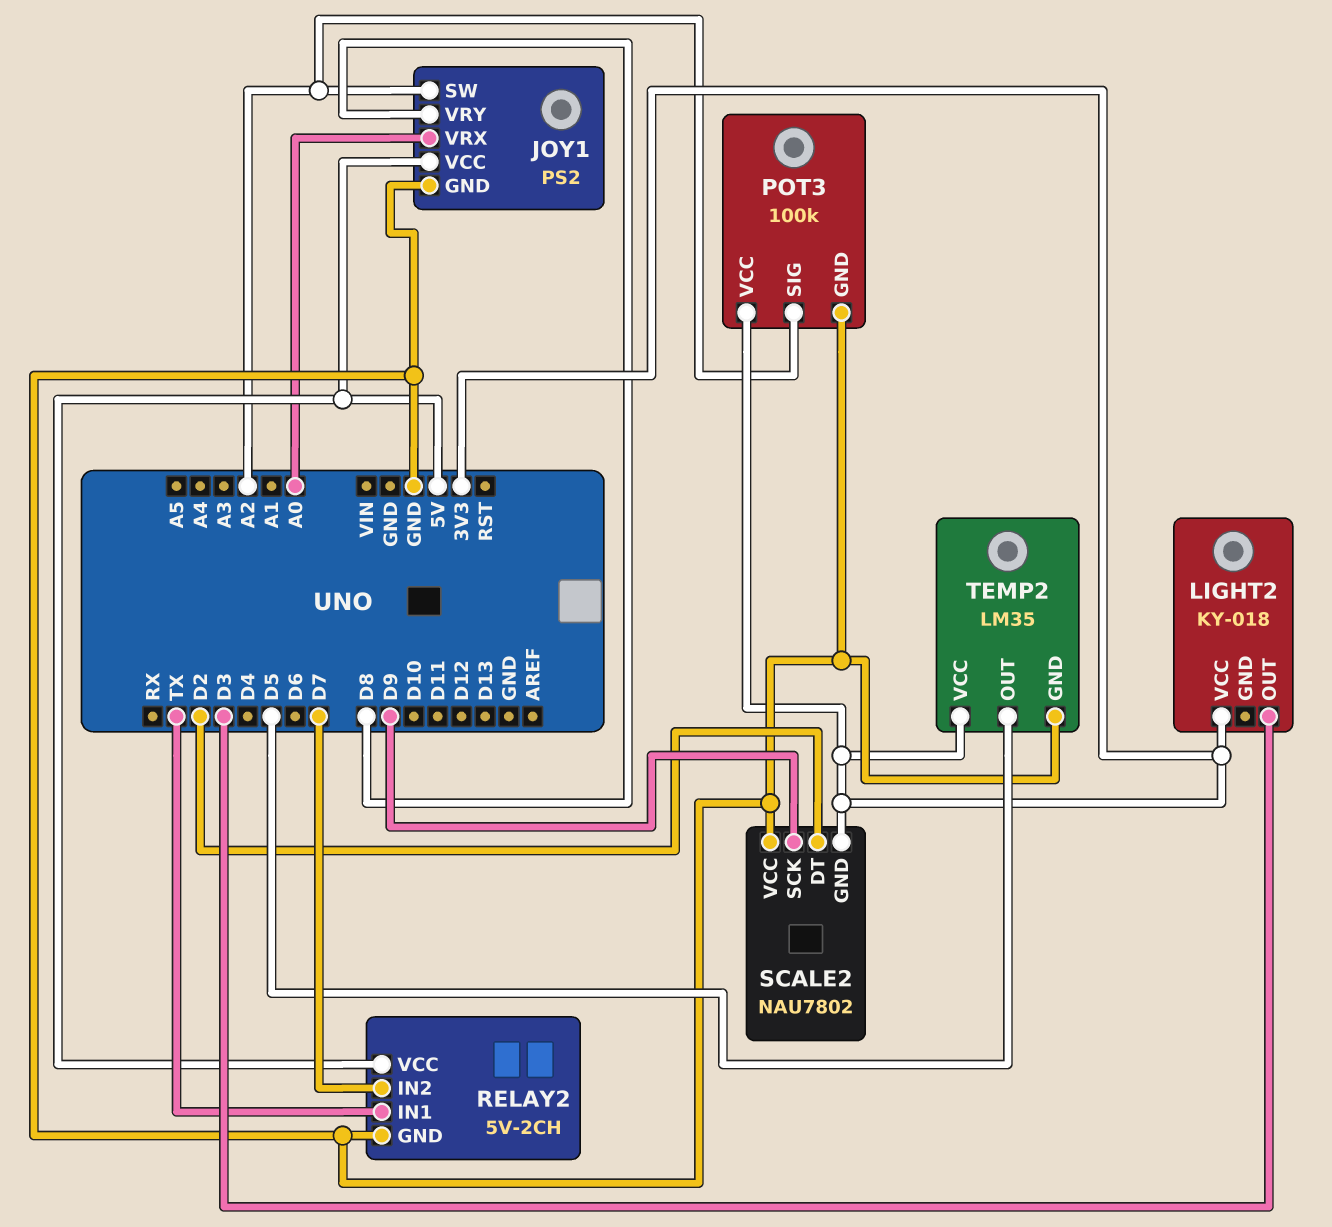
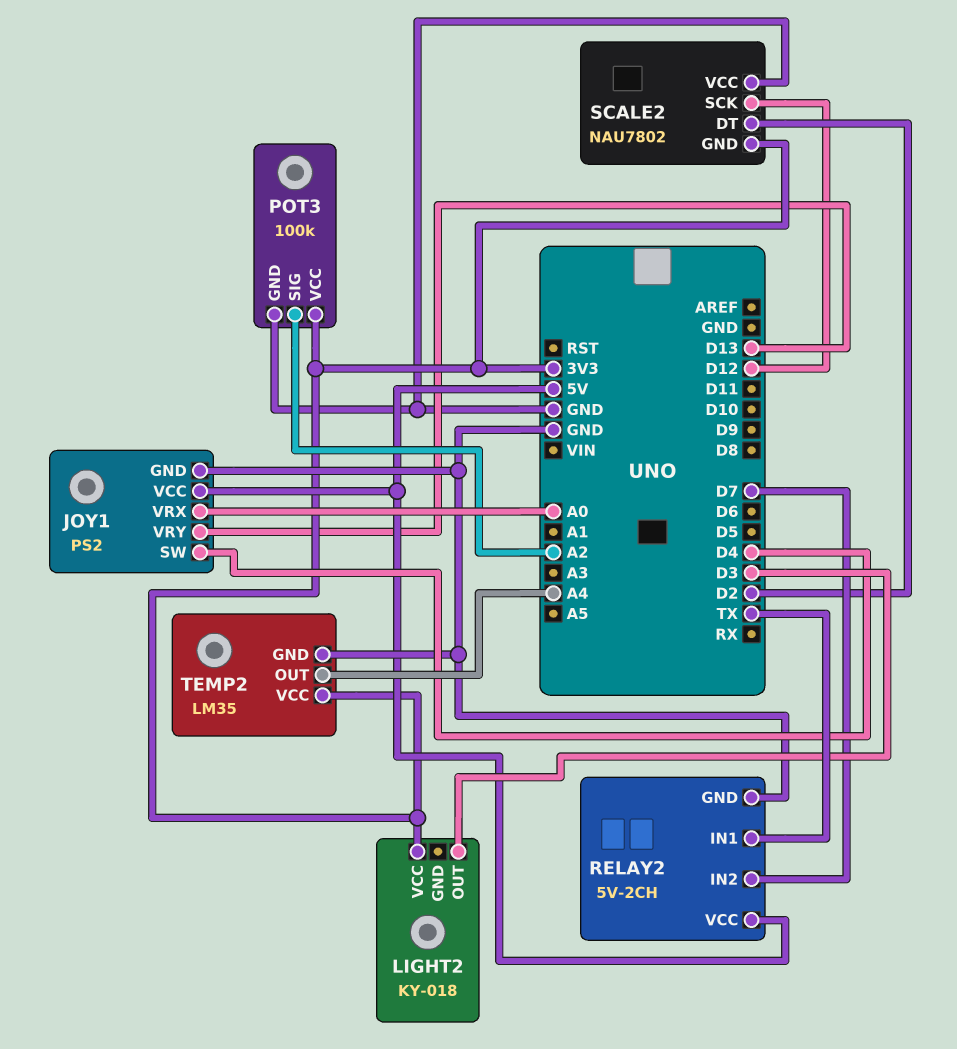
JOY1 pin SW: A2 -> D4
JOY1 pin VRY: D8 -> D13
SCALE2 pin SCK: D9 -> D12
TEMP2 pin OUT: D5 -> A4

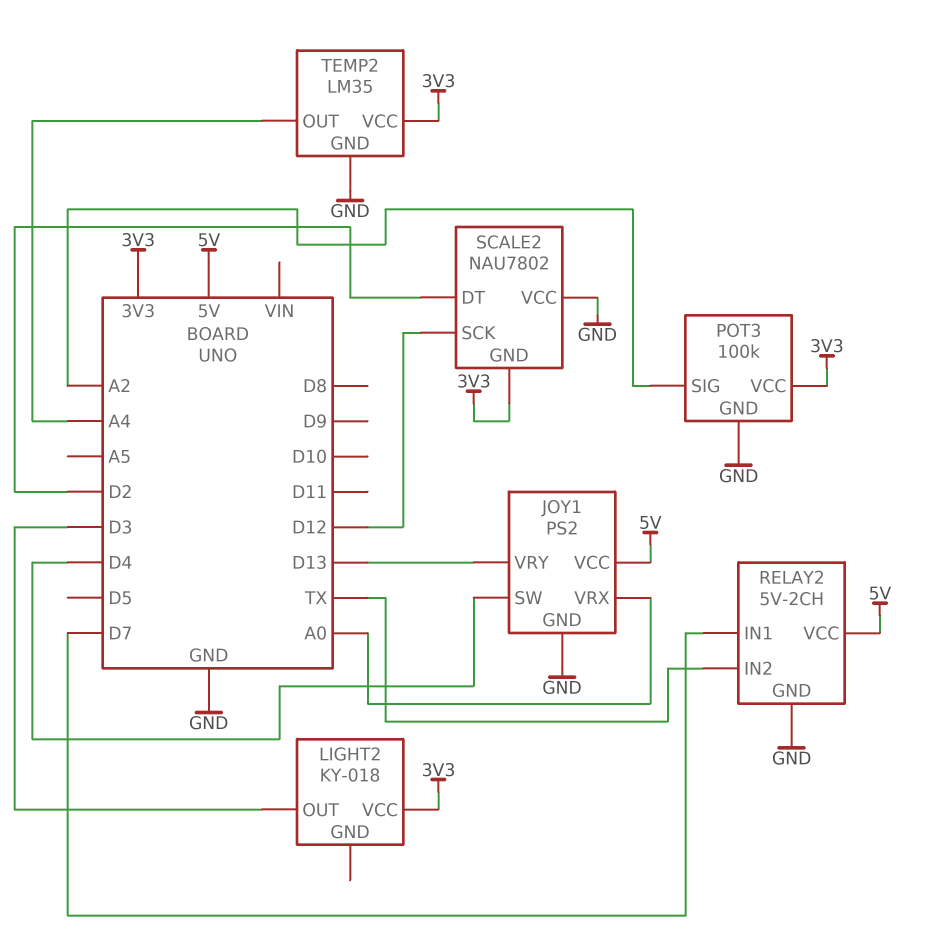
RELAY2 pin IN1: TX -> D7
RELAY2 pin IN2: D7 -> TX

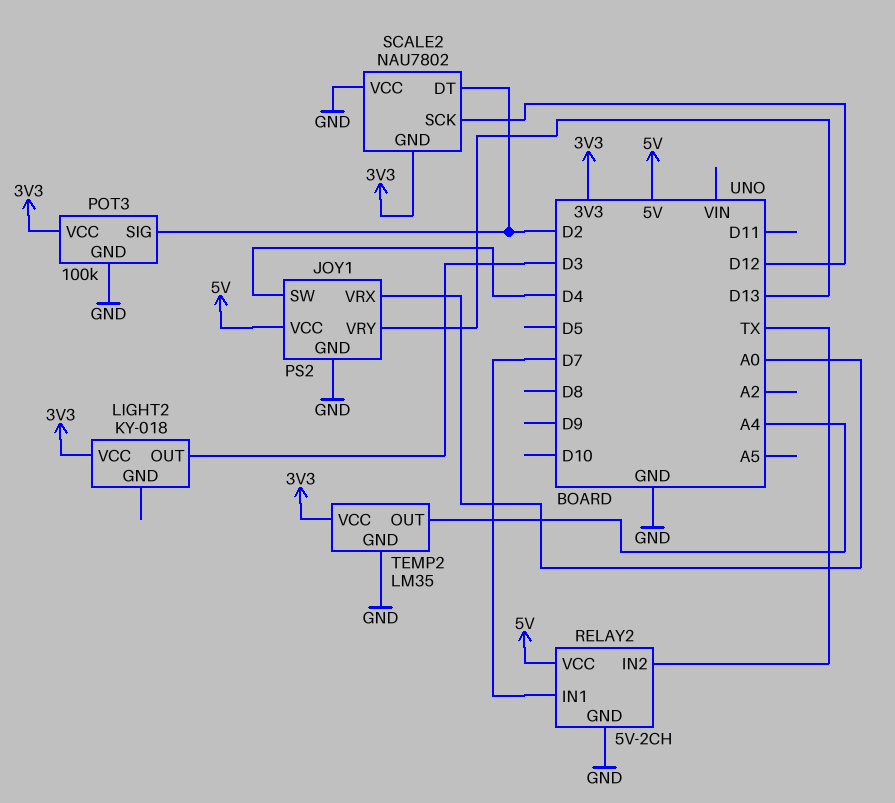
POT3 pin SIG: A2 -> D2

